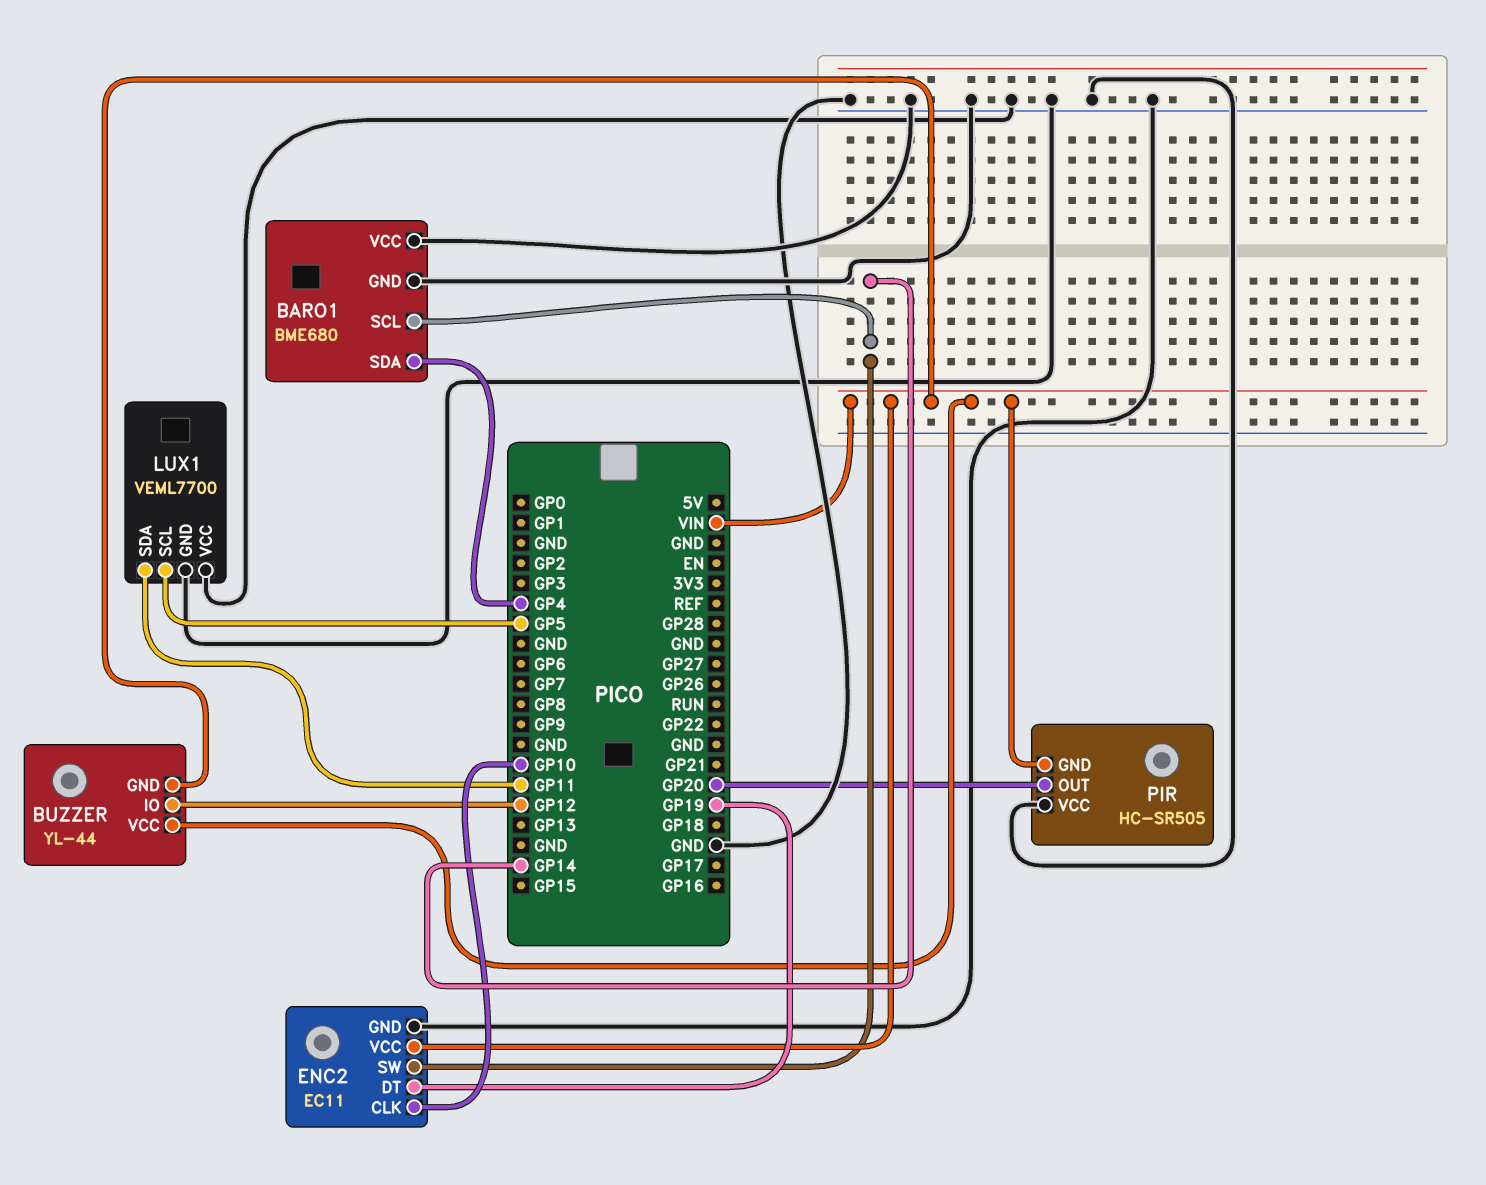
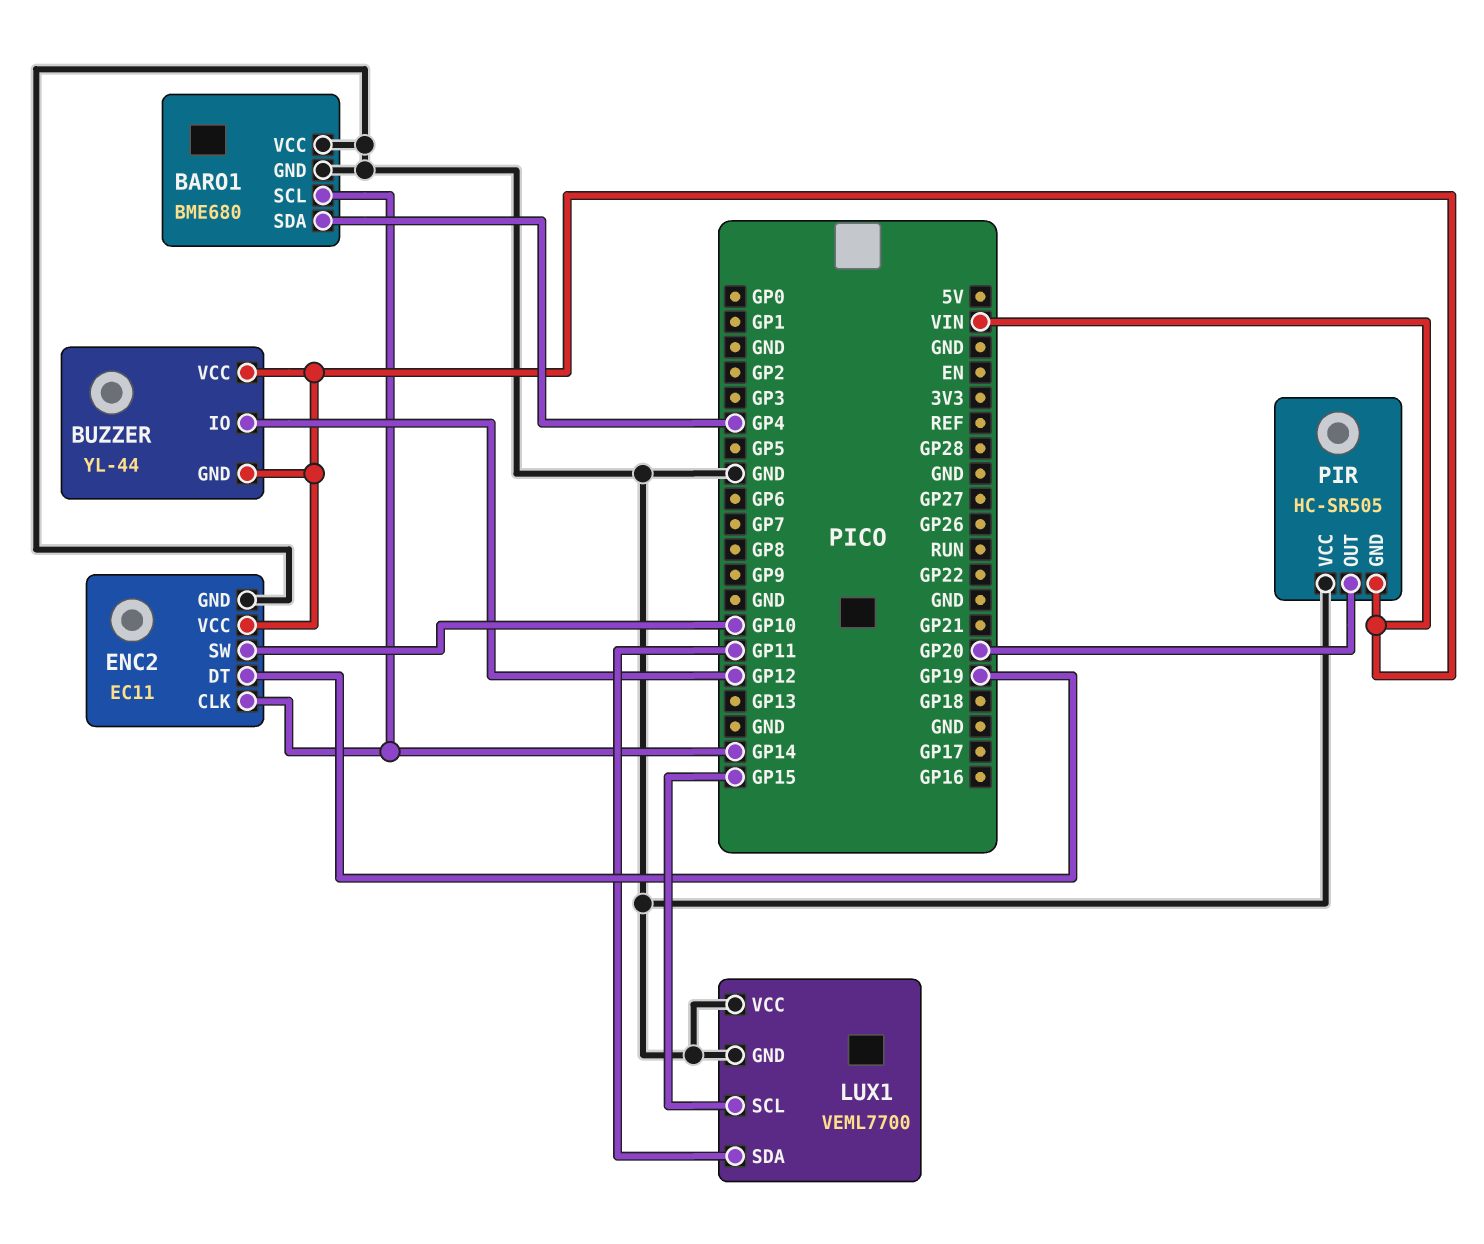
ENC2 pin CLK: GP10 -> GP14
ENC2 pin SW: GP14 -> GP10
LUX1 pin SCL: GP5 -> GP15

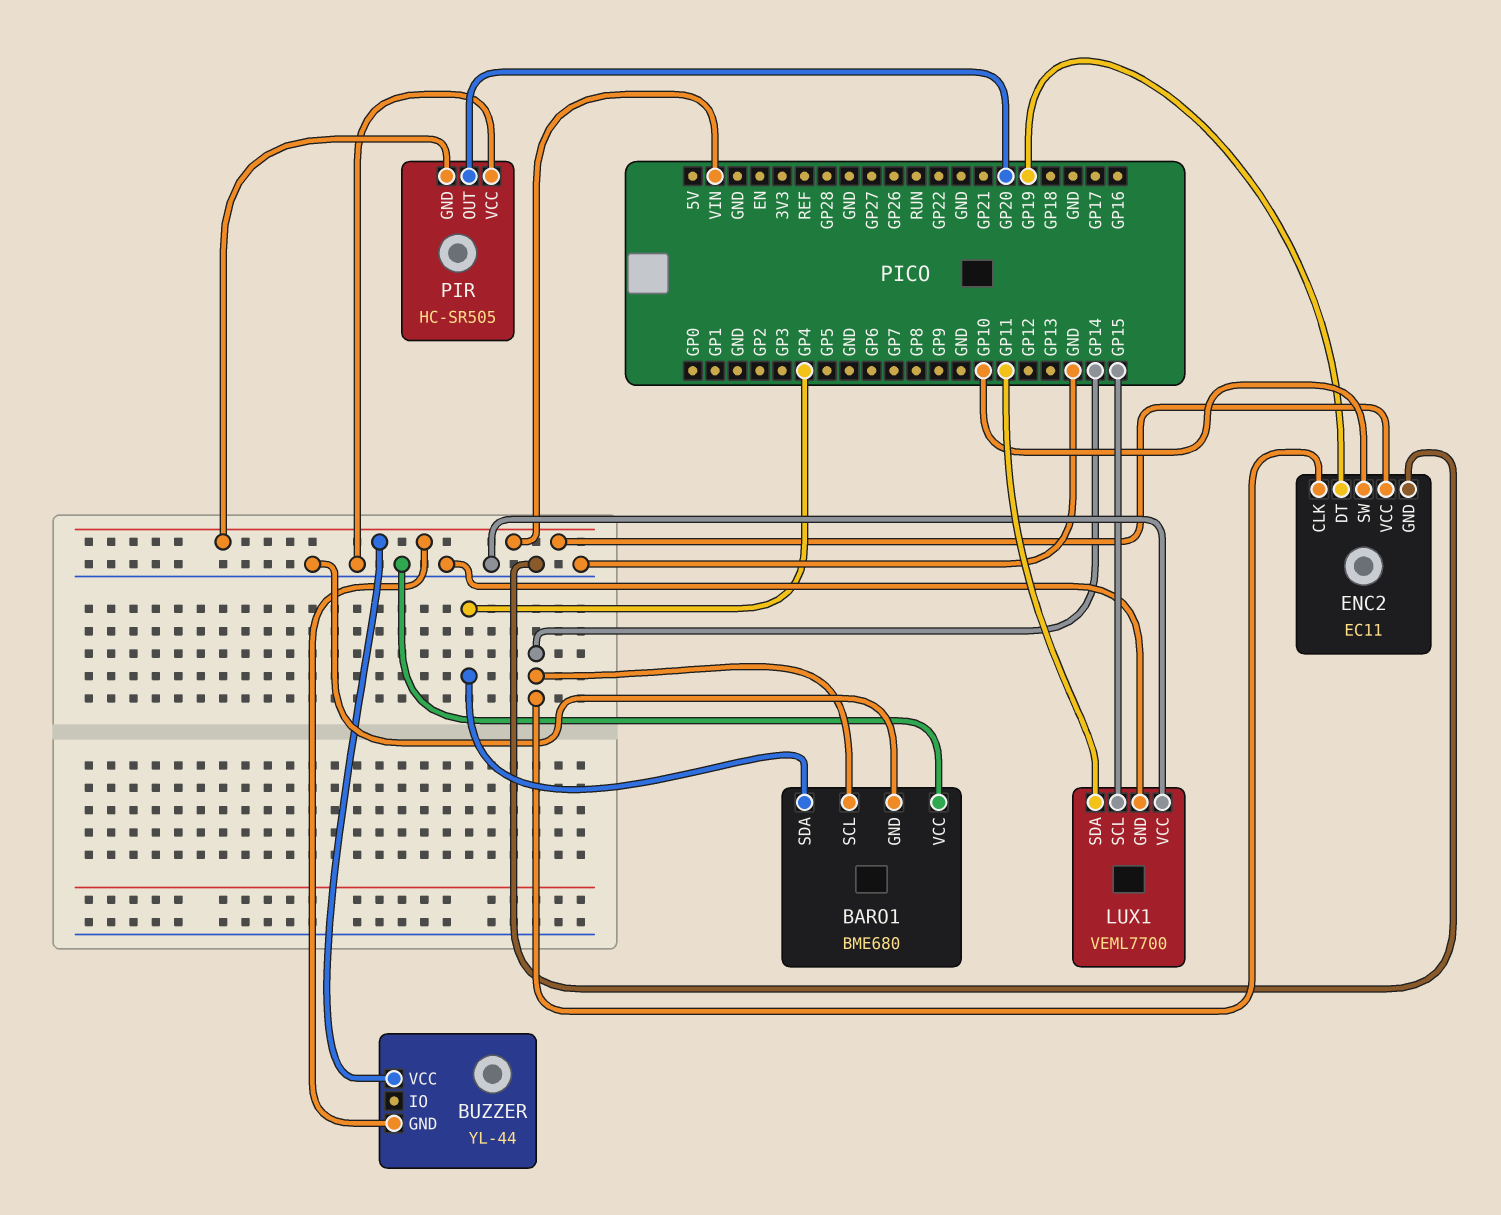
BUZZER pin IO: GP12 -> none

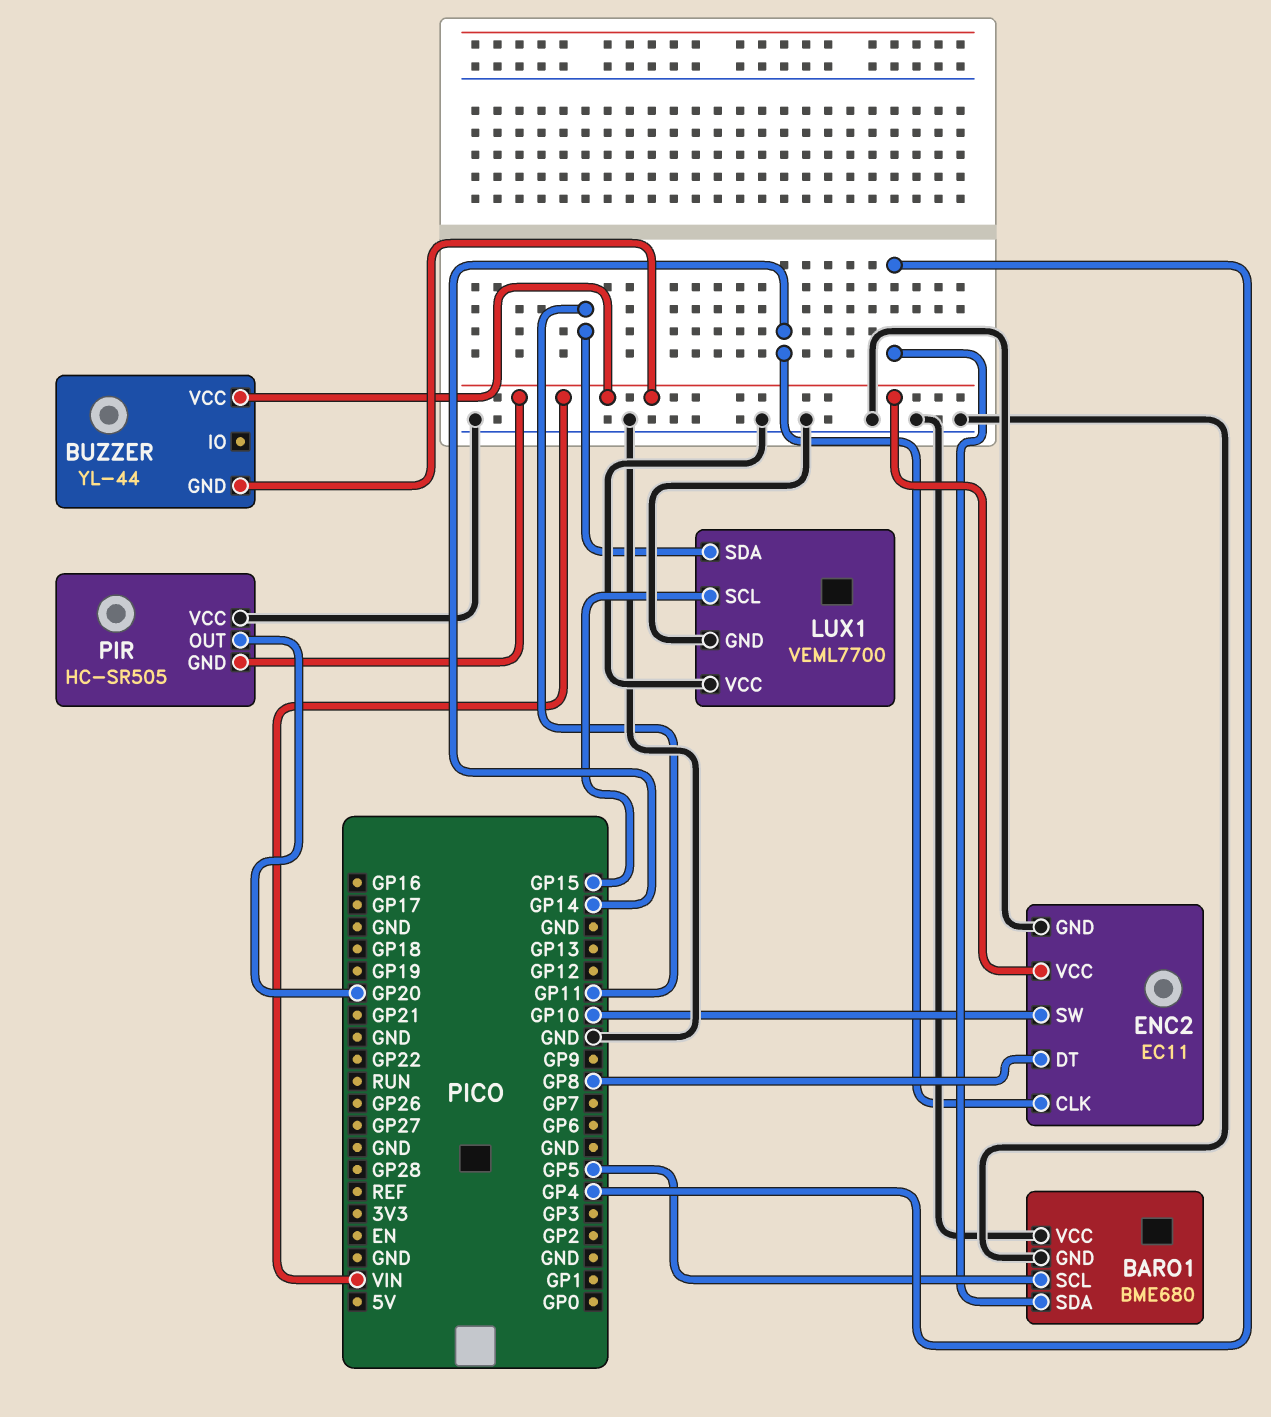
BARO1 pin SCL: GP14 -> GP5
ENC2 pin DT: GP19 -> GP8

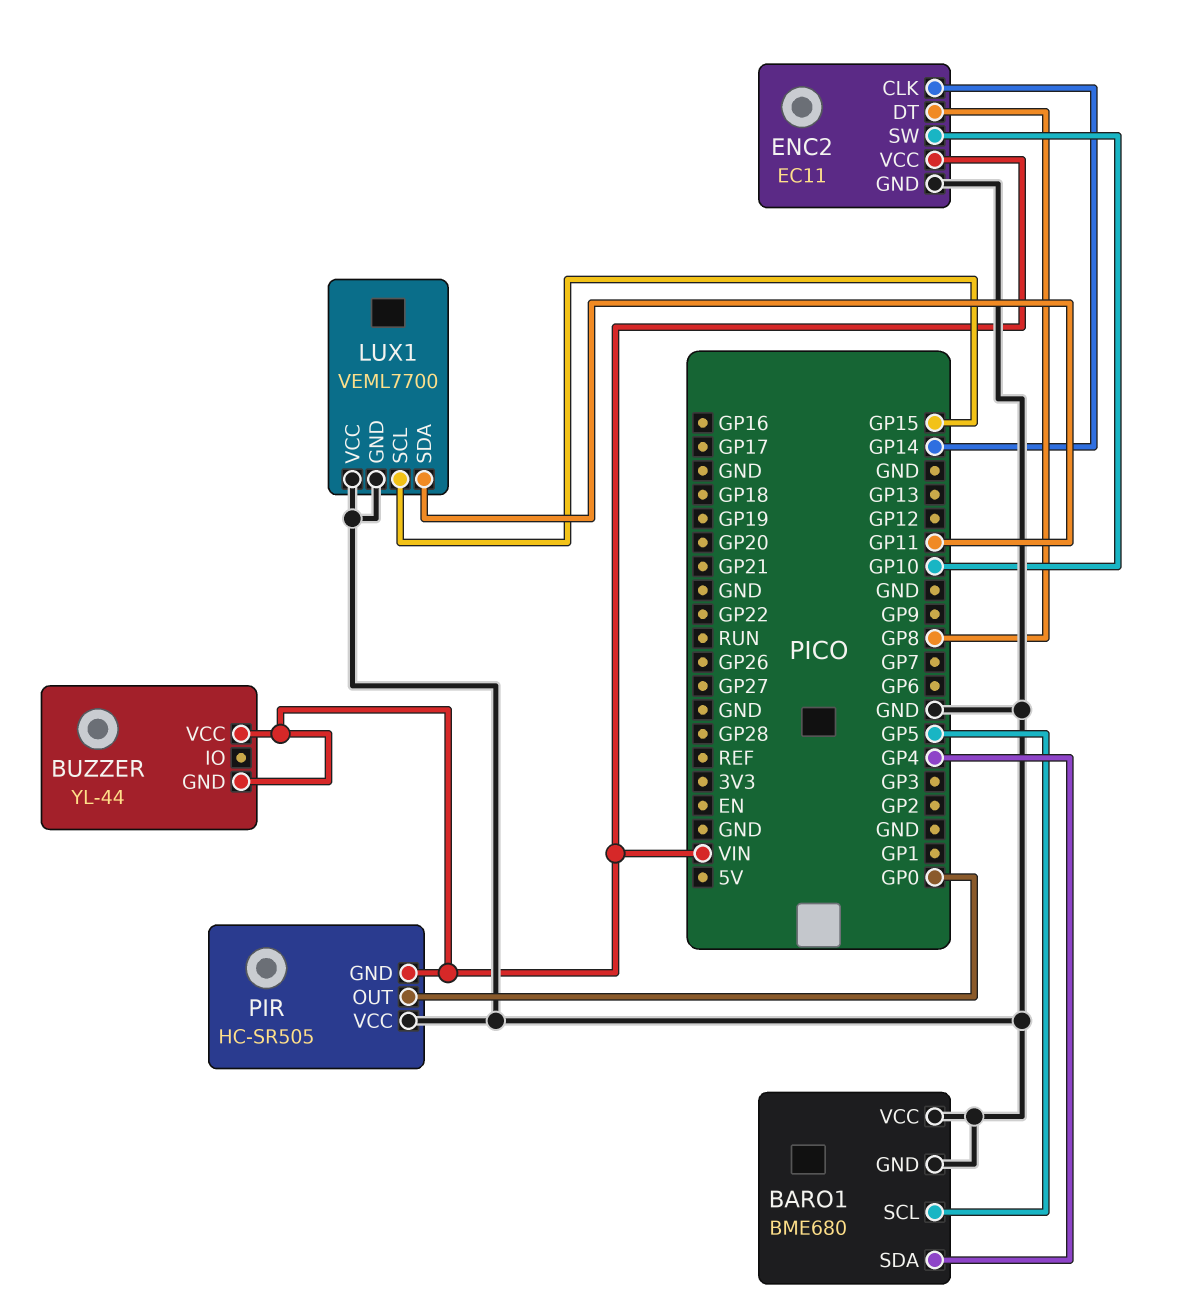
PIR pin OUT: GP20 -> GP0

